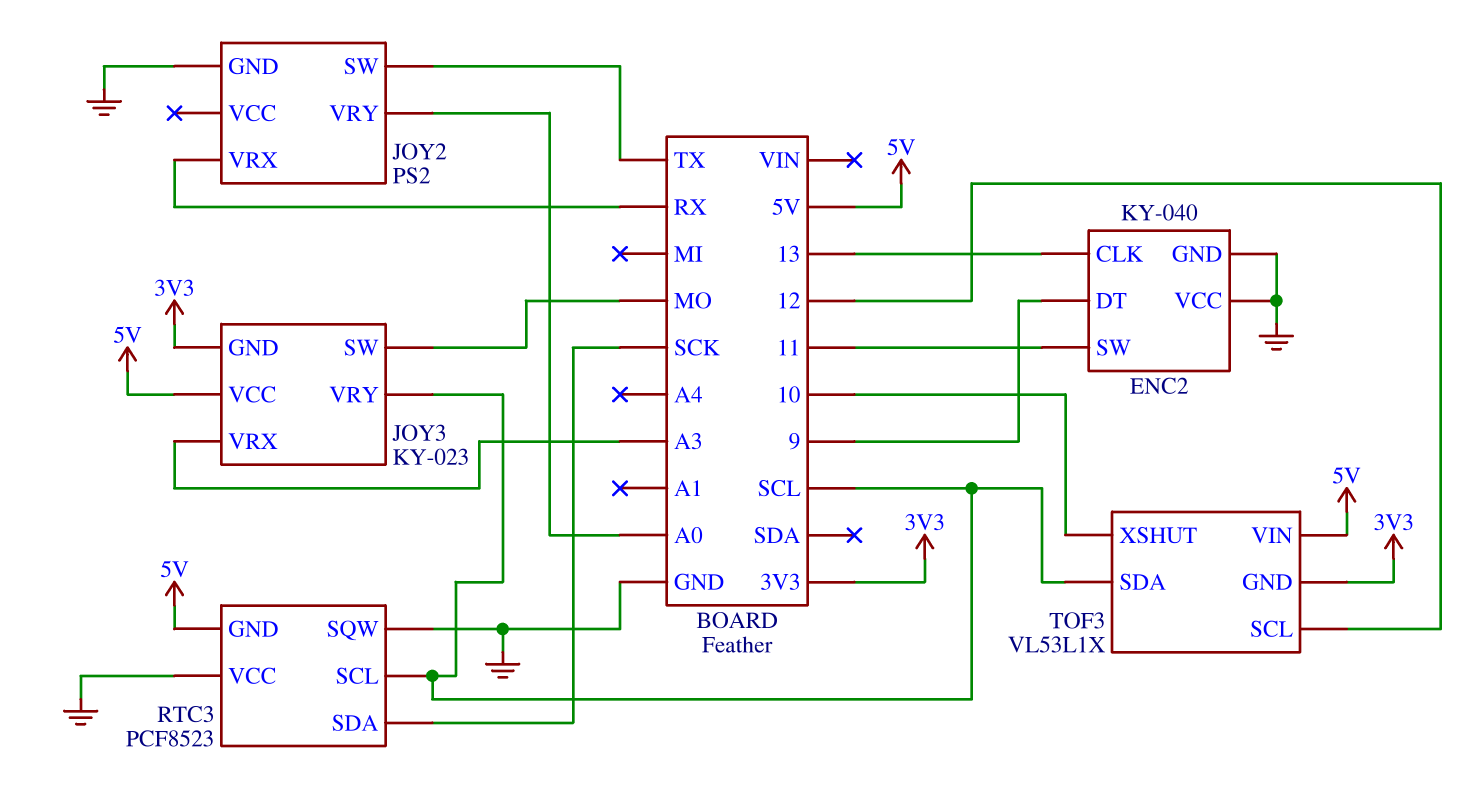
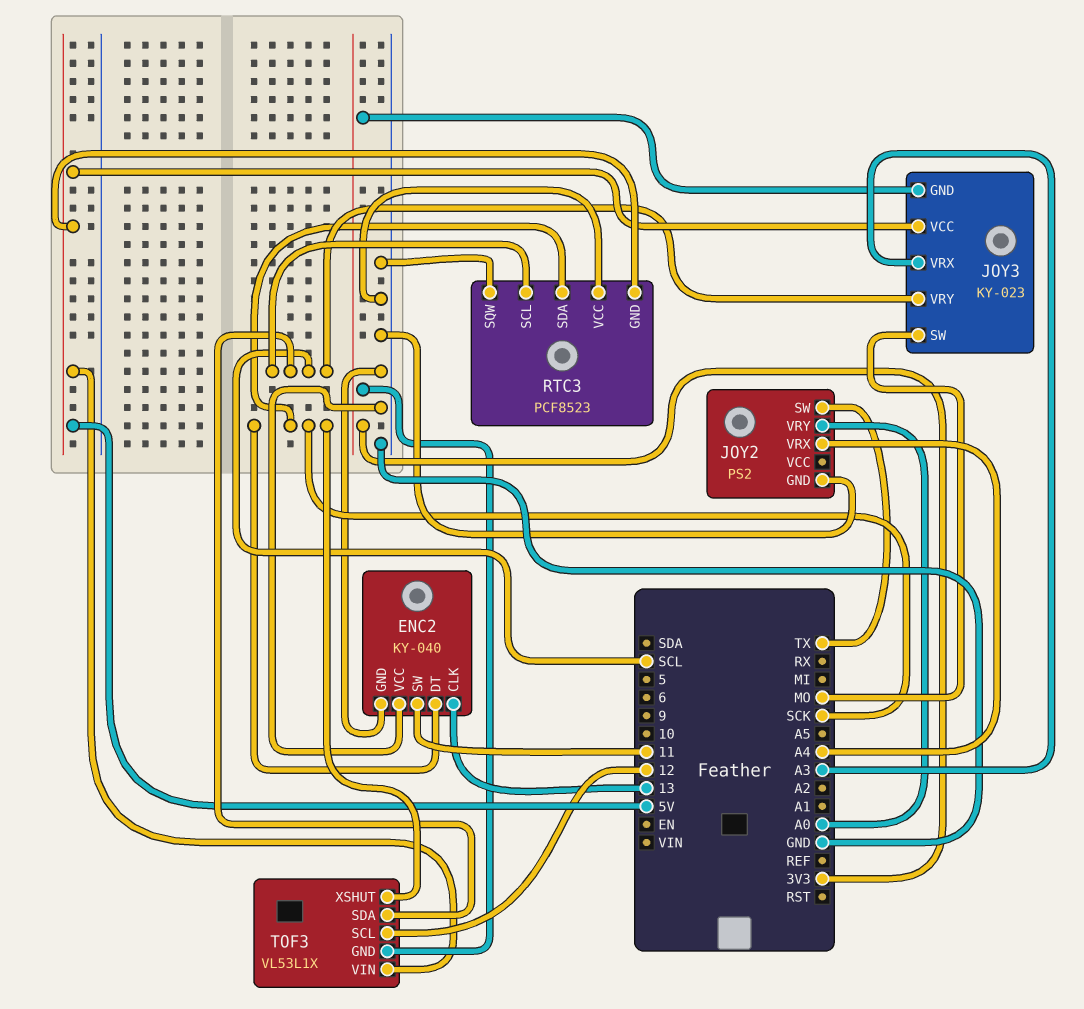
ENC2 pin DT: 9 -> SCK
JOY2 pin VRX: RX -> A4
TOF3 pin XSHUT: 10 -> SCK

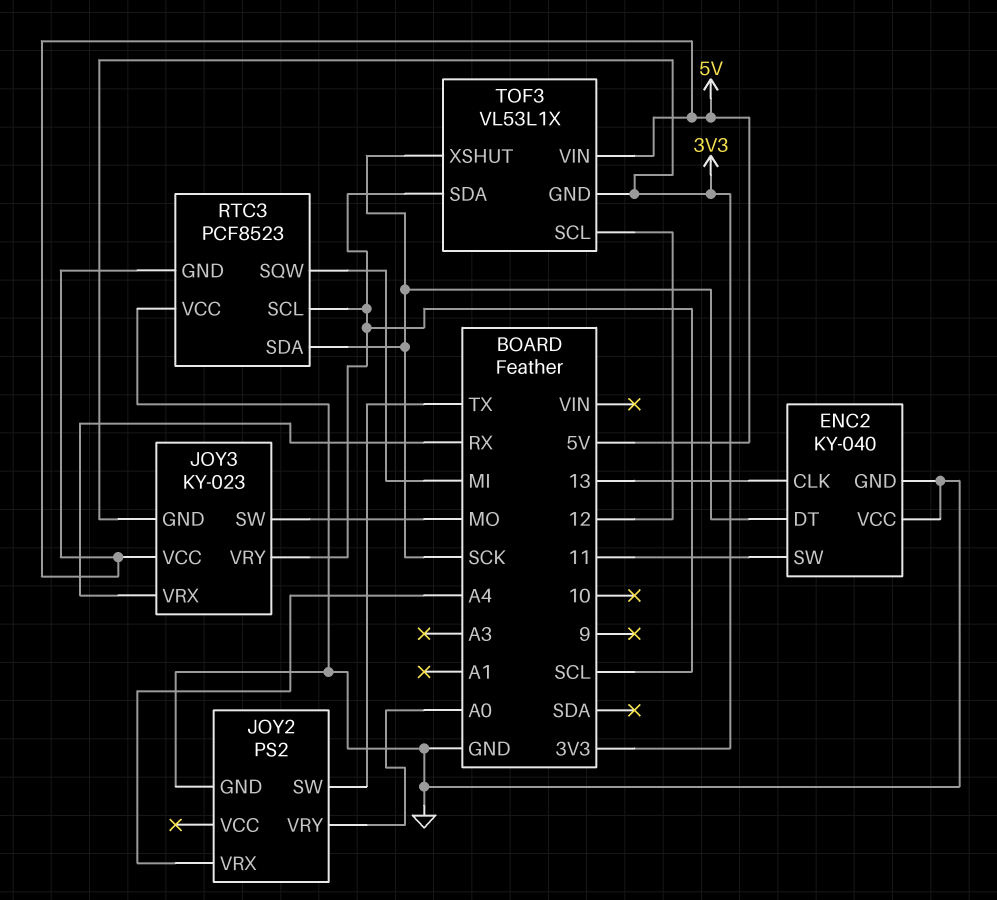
JOY3 pin VRX: A3 -> RX
RTC3 pin SQW: GND -> MI

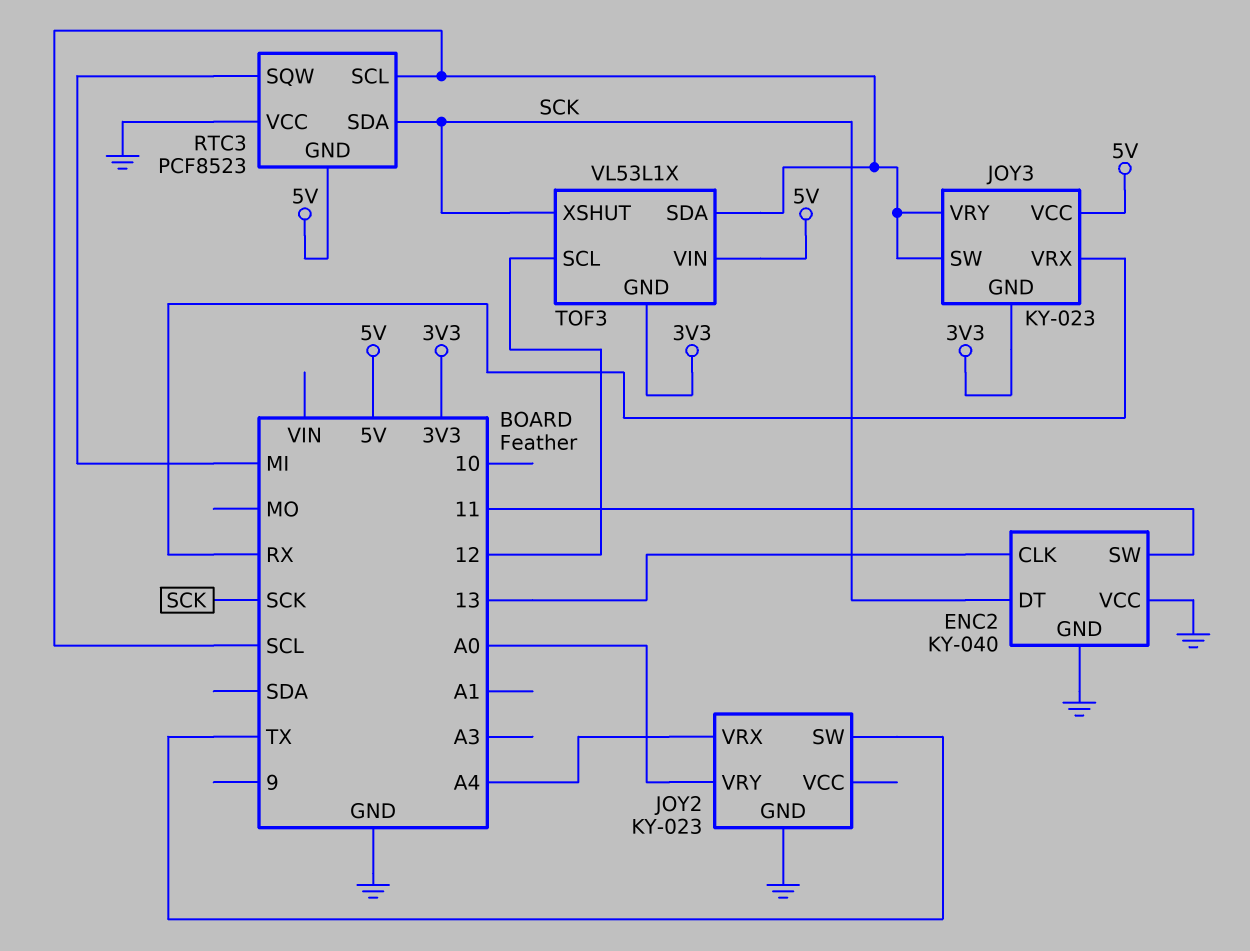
JOY2: PS2 -> KY-023
JOY3 pin SW: MO -> SCL

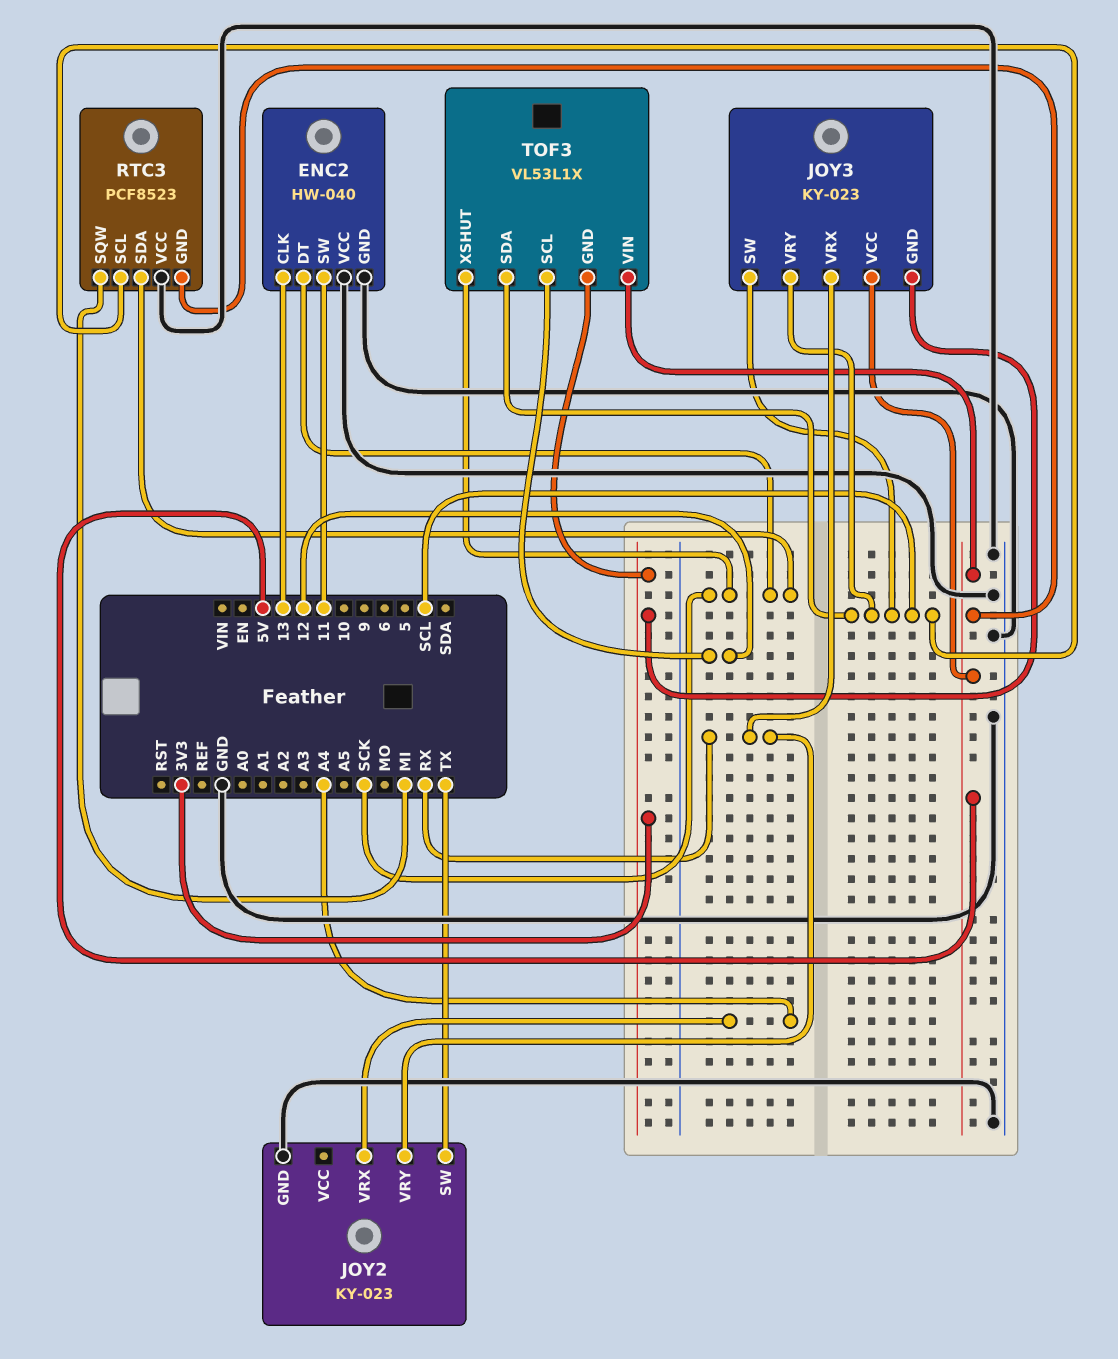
ENC2: KY-040 -> HW-040
JOY2 pin VRY: A0 -> RX

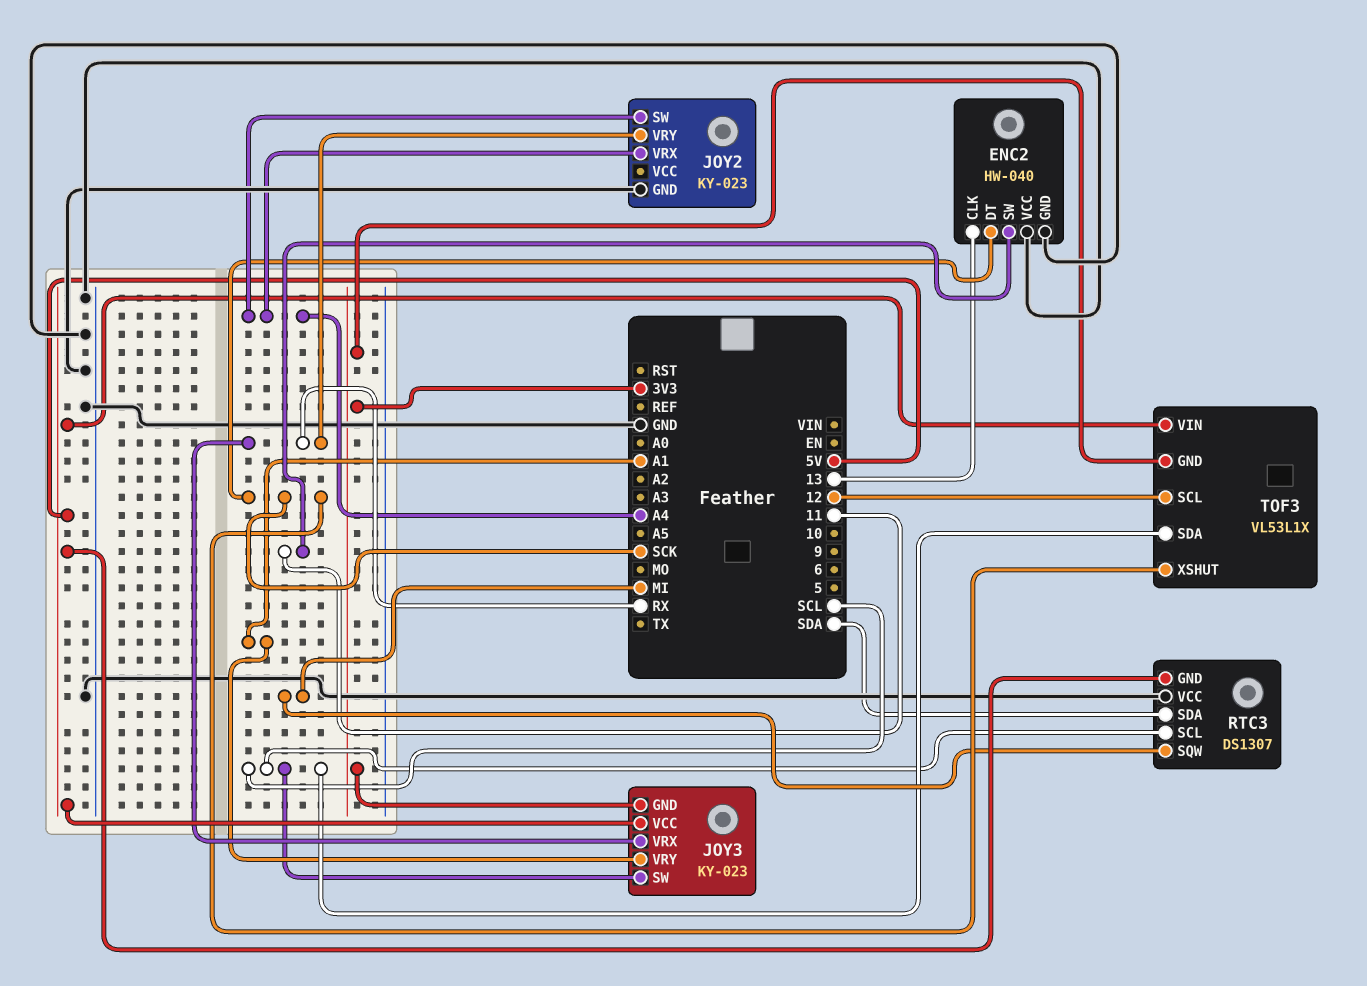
JOY2 pin SW: TX -> A4
JOY3 pin VRY: SCL -> A1
RTC3: PCF8523 -> DS1307
RTC3 pin SDA: SCK -> SDA

